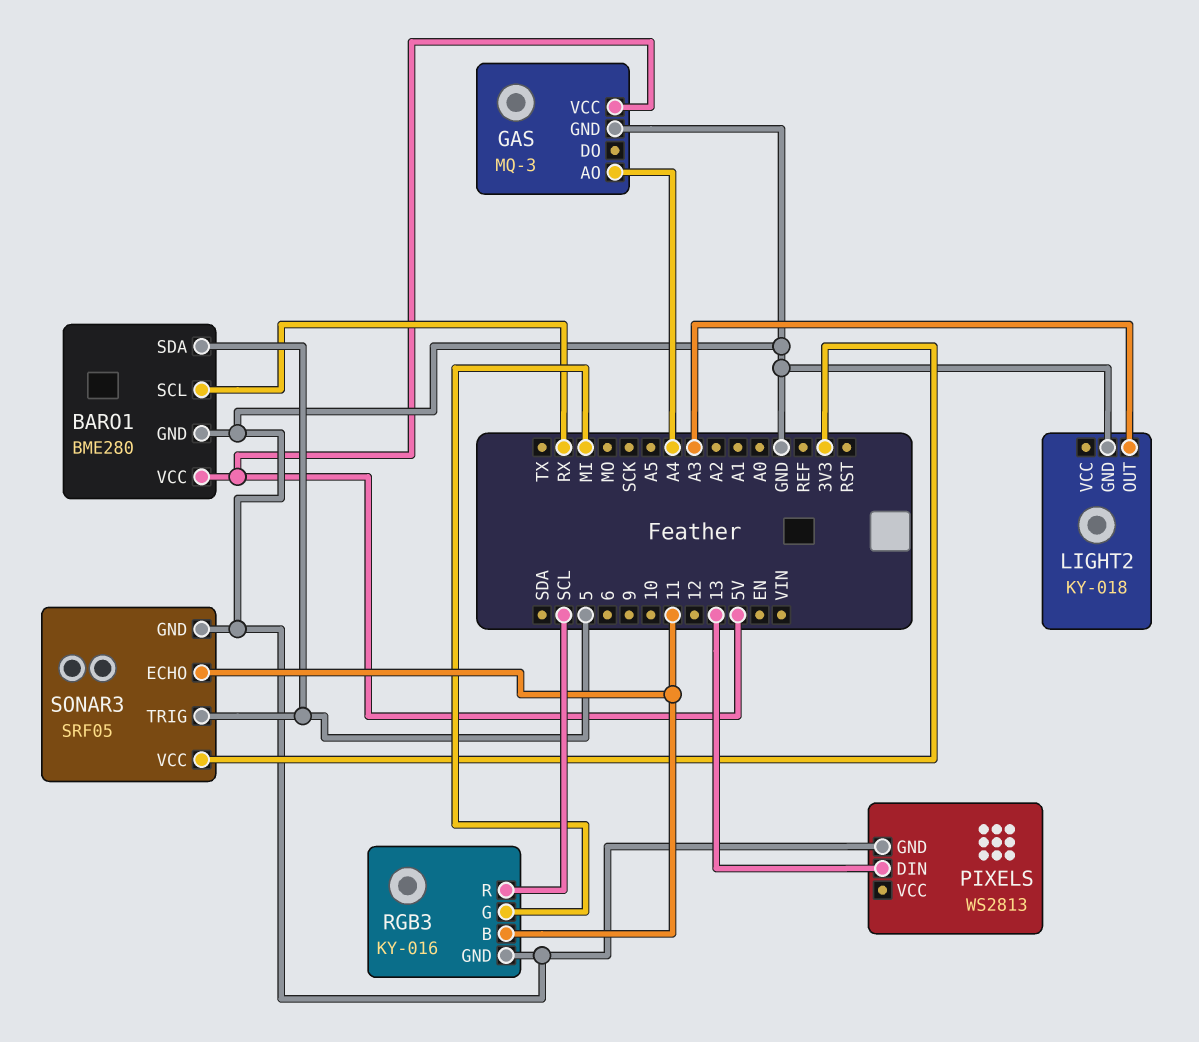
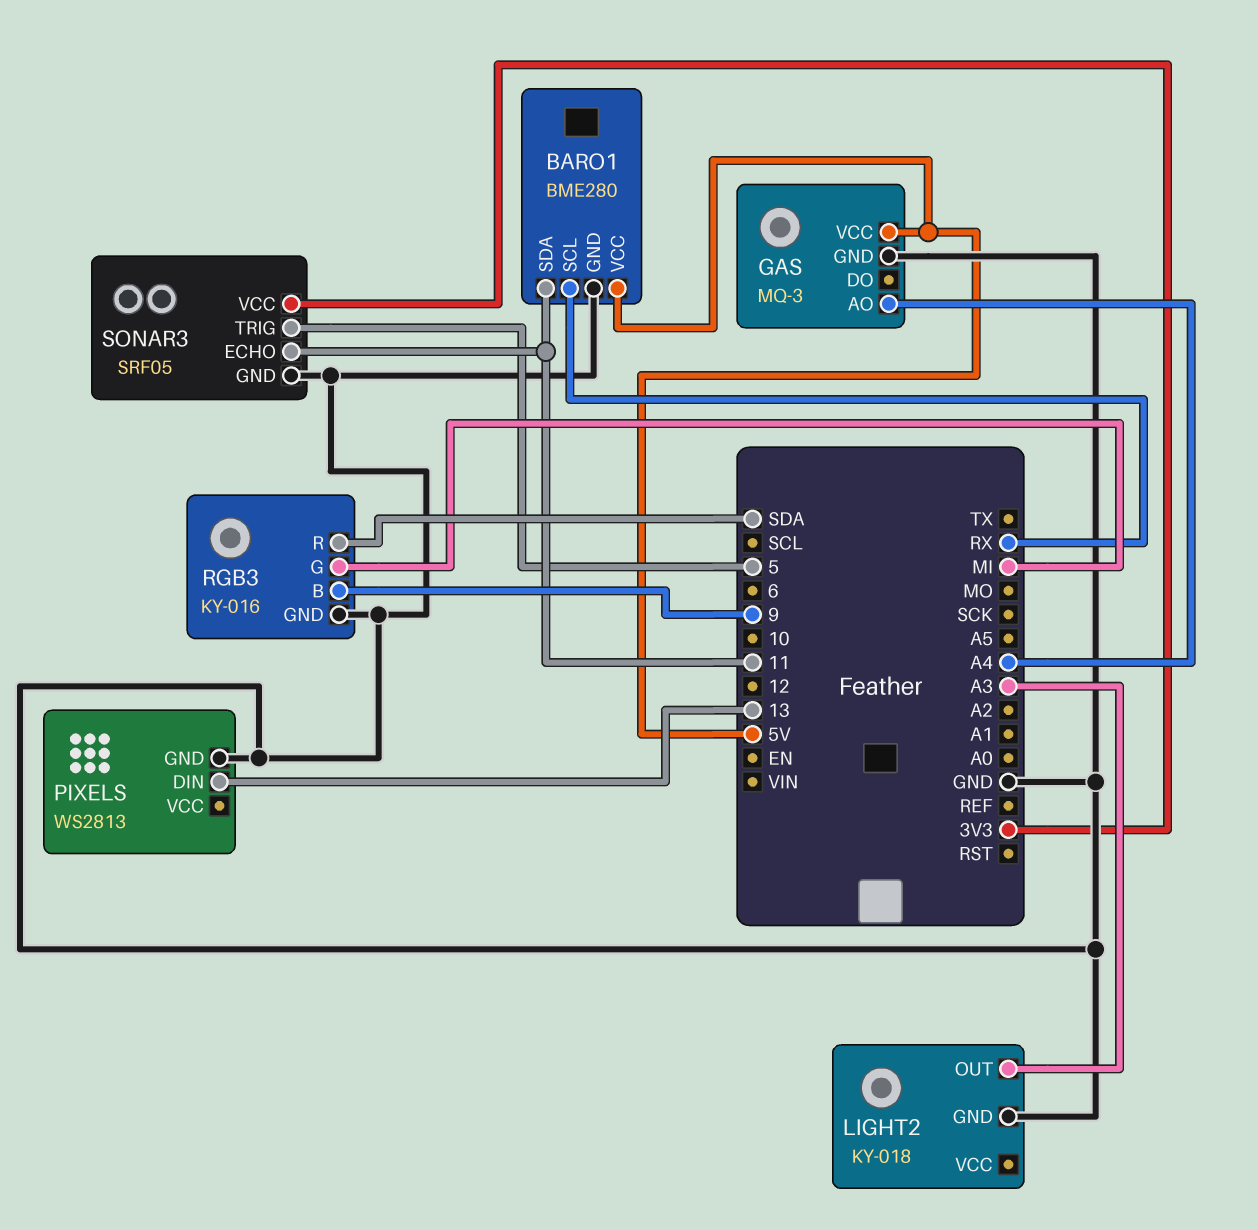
BARO1 pin SDA: 5 -> 11
RGB3 pin B: 11 -> 9
RGB3 pin R: SCL -> SDA

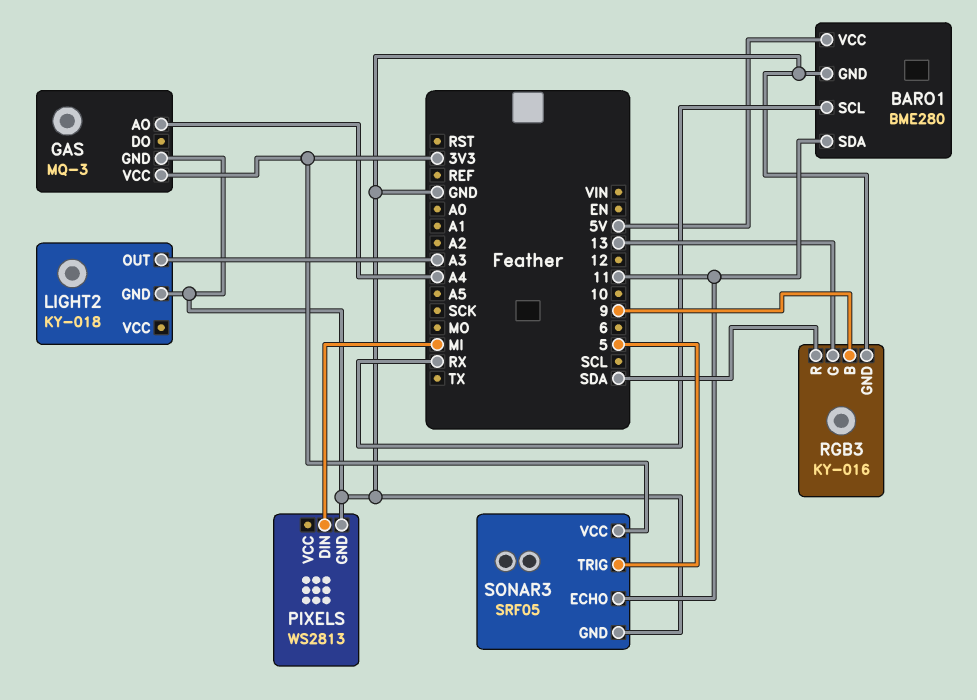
GAS pin VCC: 5V -> 3V3
PIXELS pin DIN: 13 -> MI
RGB3 pin G: MI -> 13

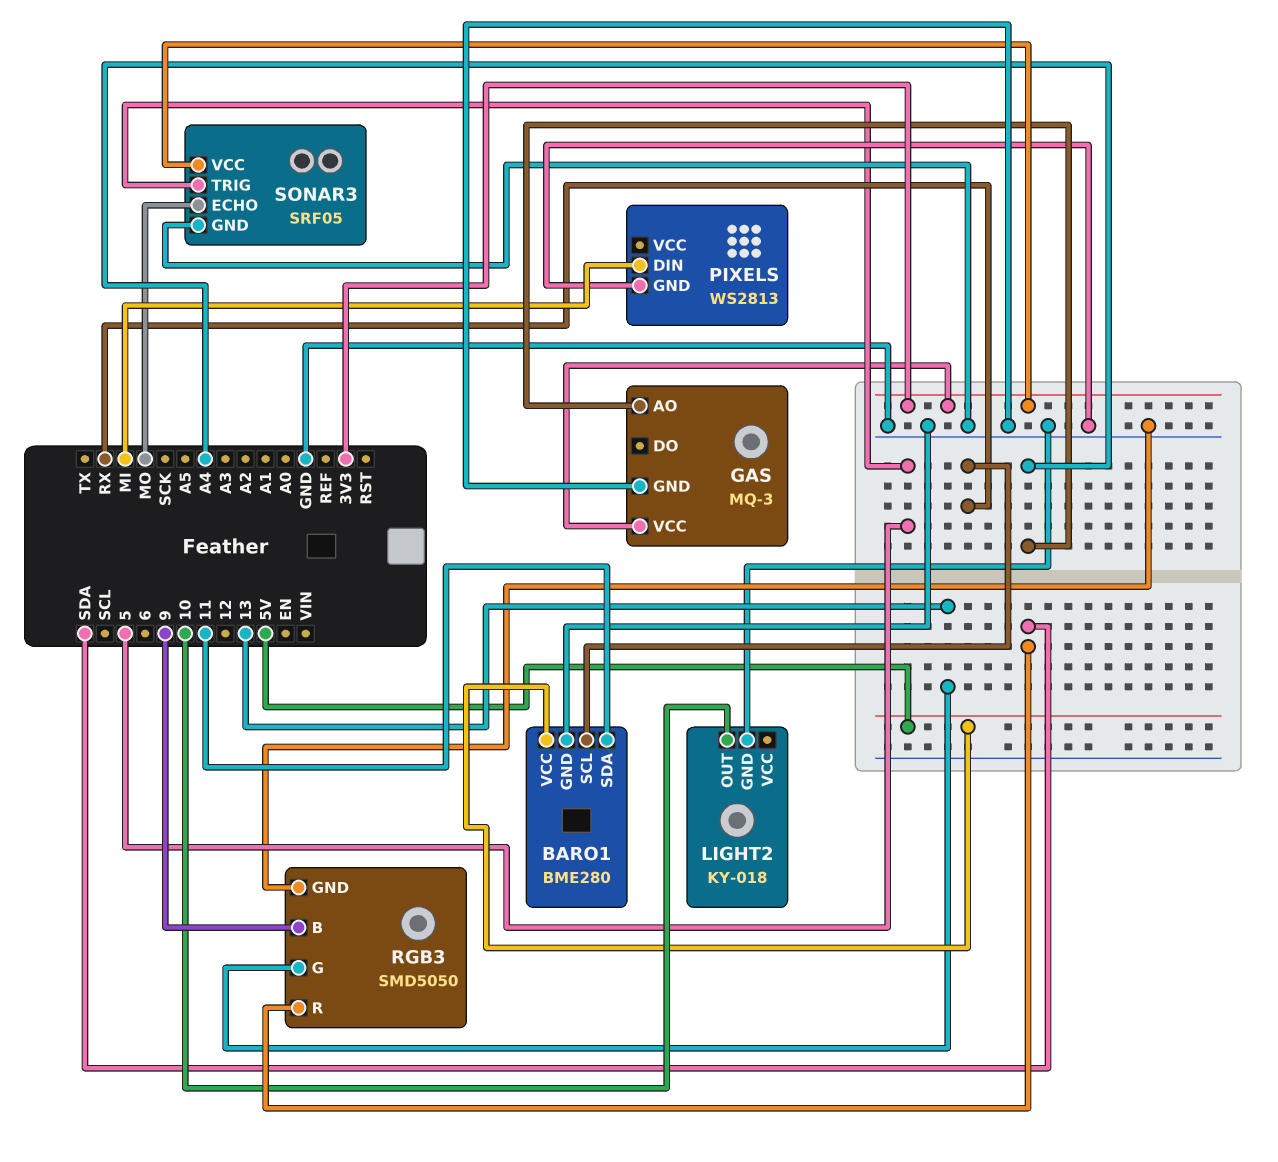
LIGHT2 pin OUT: A3 -> 10
RGB3: KY-016 -> SMD5050
SONAR3 pin ECHO: 11 -> MO

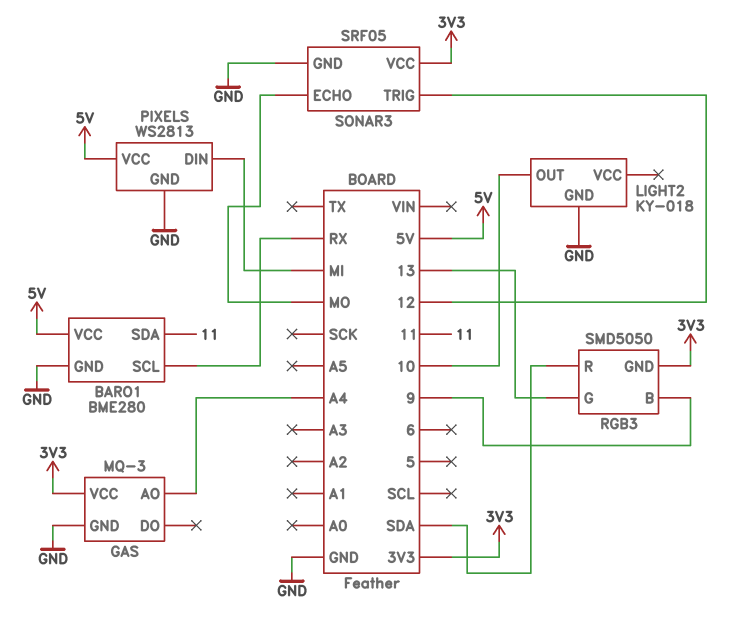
PIXELS pin VCC: none -> 5V
RGB3 pin GND: GND -> 3V3
SONAR3 pin TRIG: 5 -> 12

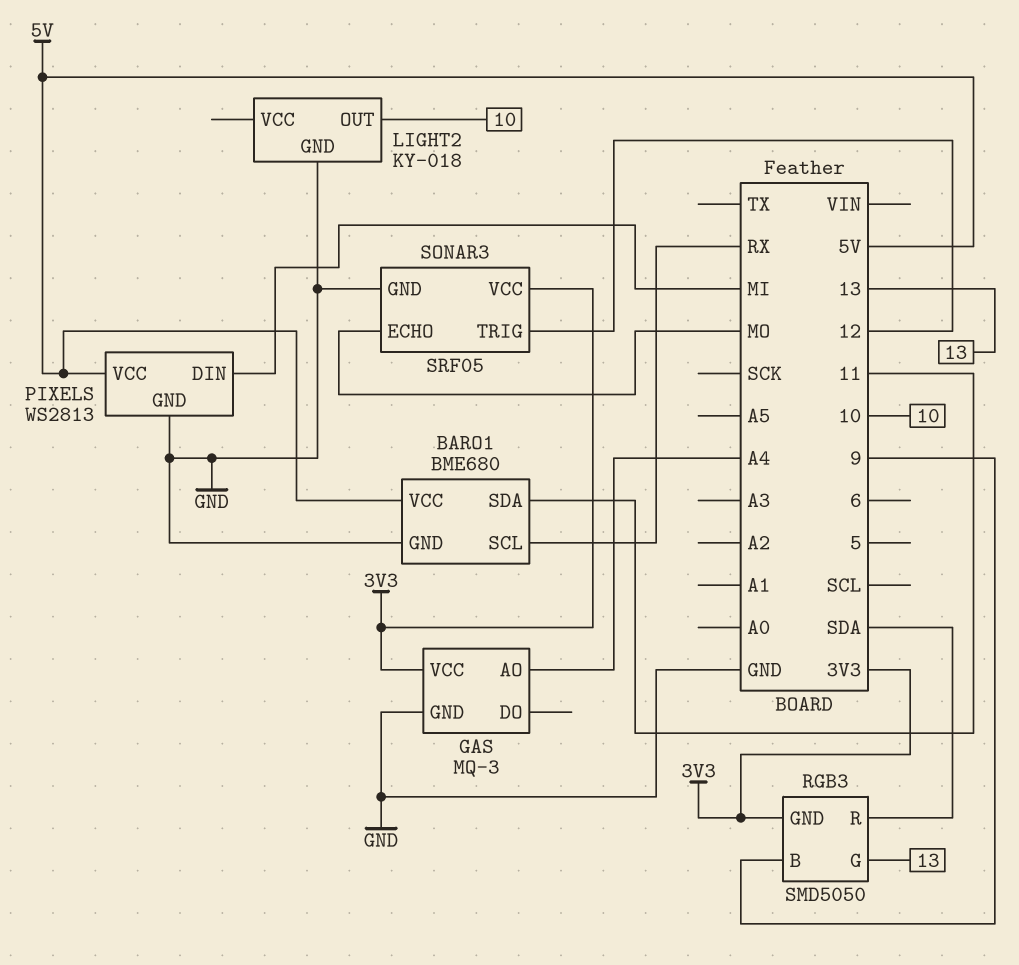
BARO1: BME280 -> BME680

